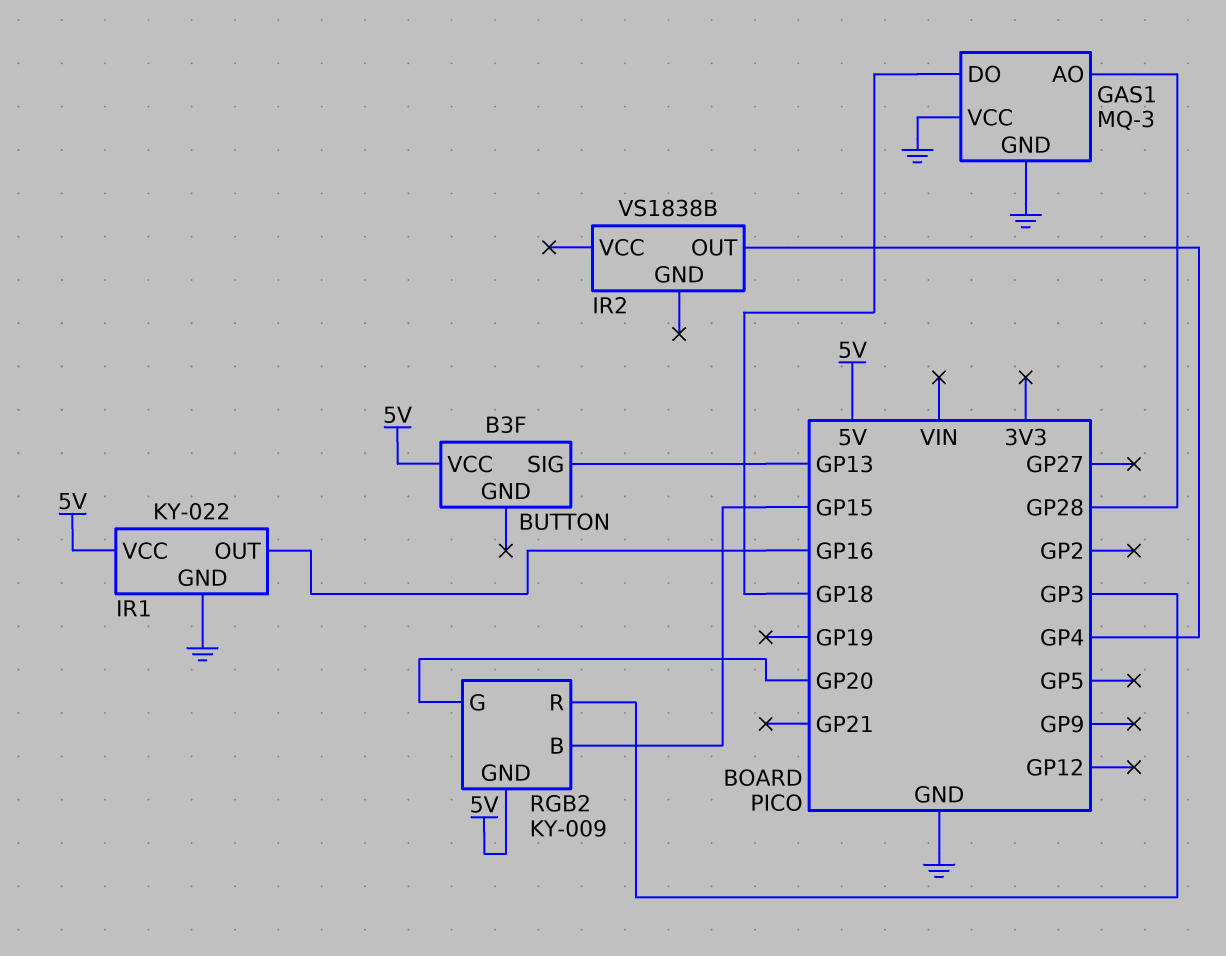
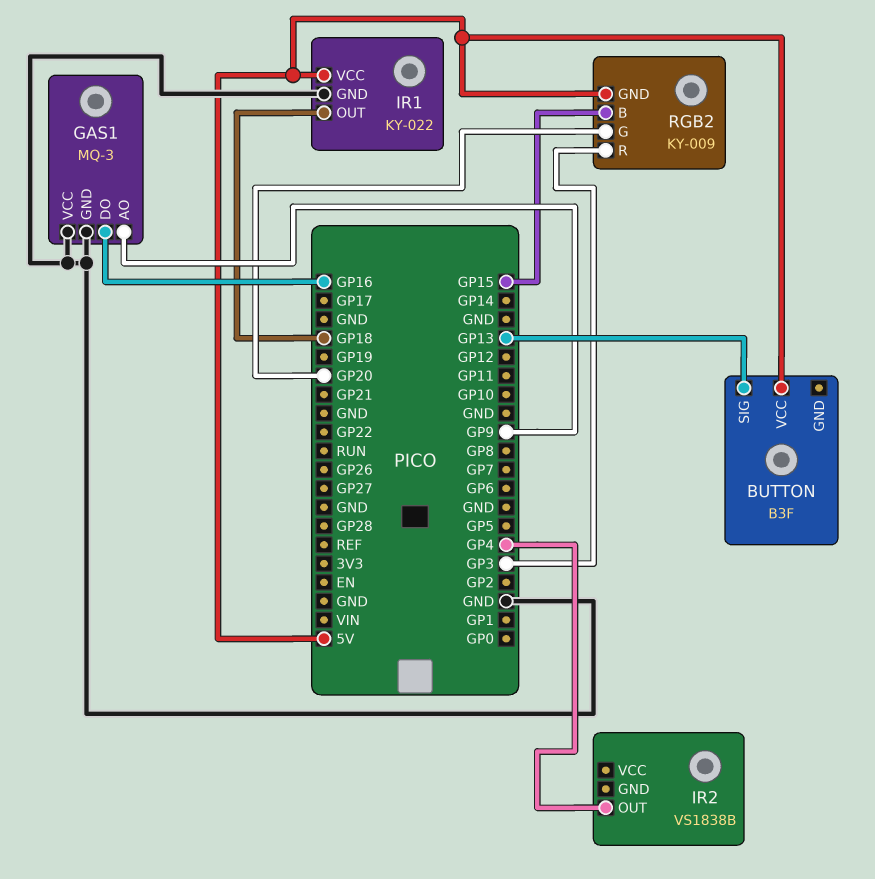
GAS1 pin AO: GP28 -> GP9
GAS1 pin DO: GP18 -> GP16
IR1 pin OUT: GP16 -> GP18

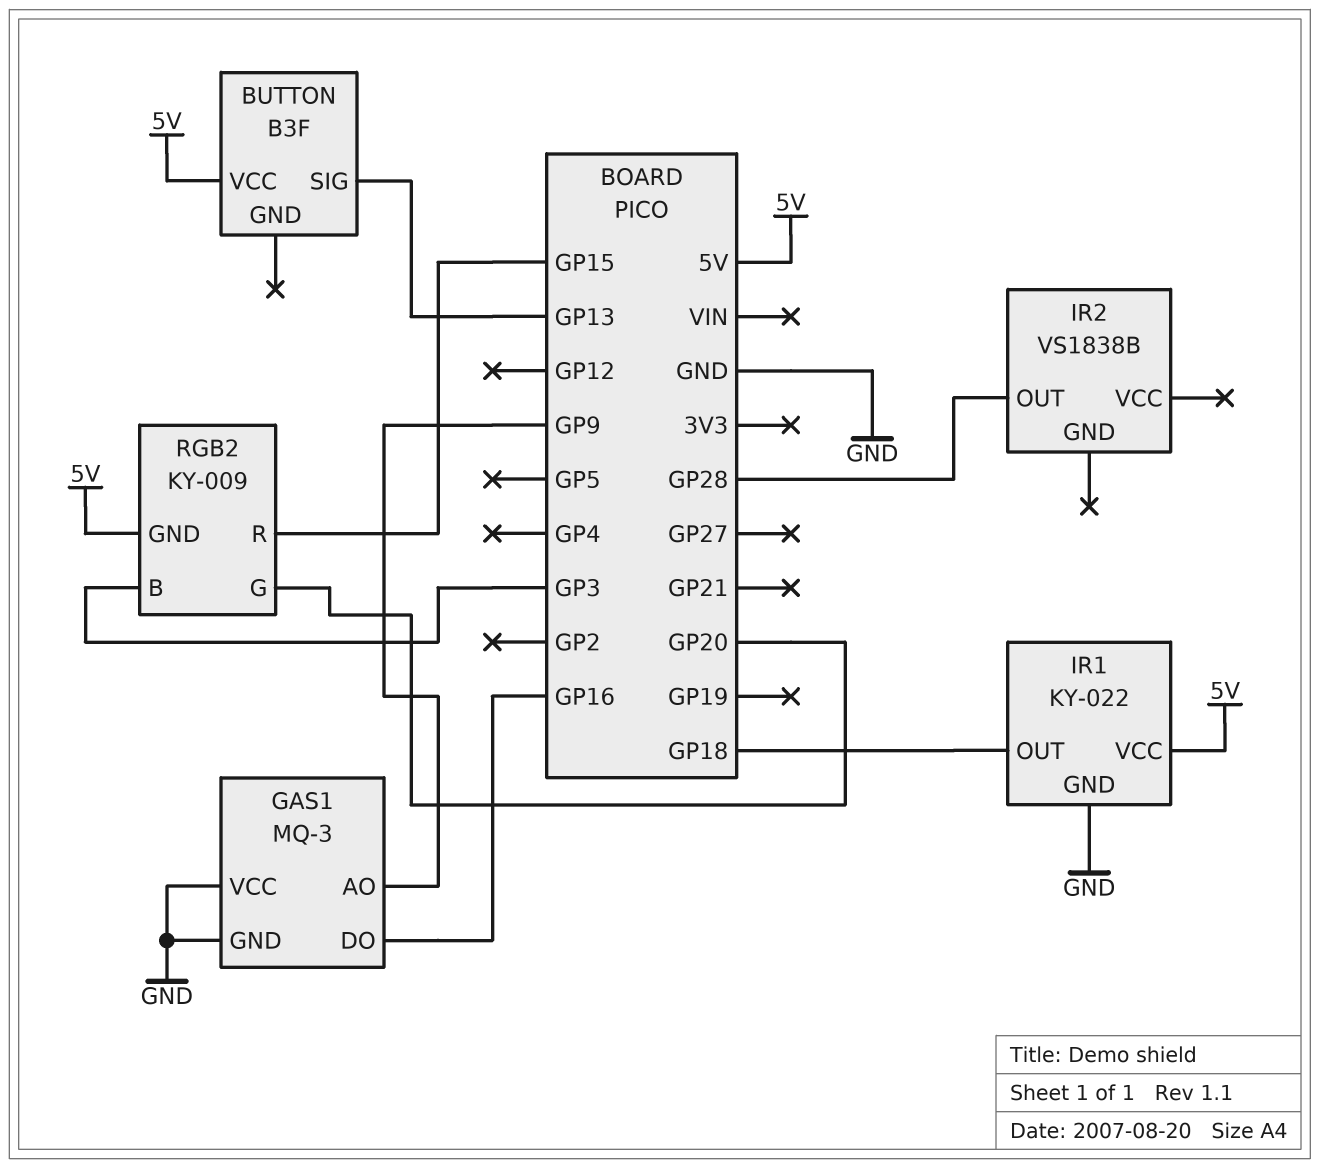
IR2 pin OUT: GP4 -> GP28
RGB2 pin B: GP15 -> GP3
RGB2 pin R: GP3 -> GP15

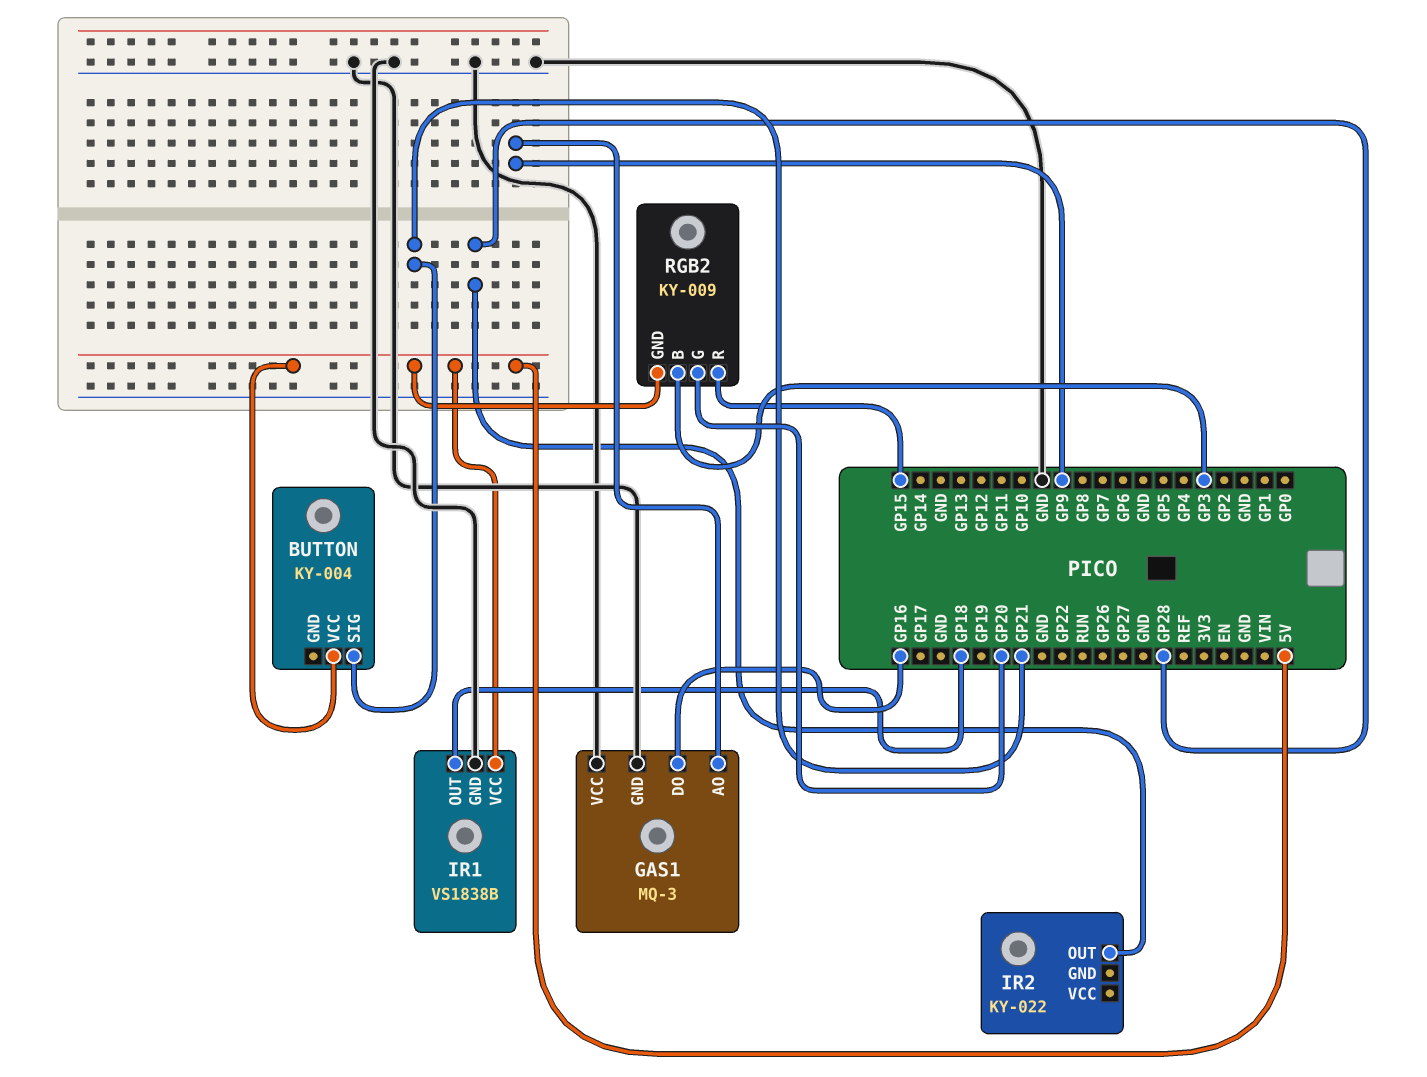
BUTTON: B3F -> KY-004
BUTTON pin SIG: GP13 -> GP21
IR1: KY-022 -> VS1838B
IR2: VS1838B -> KY-022

